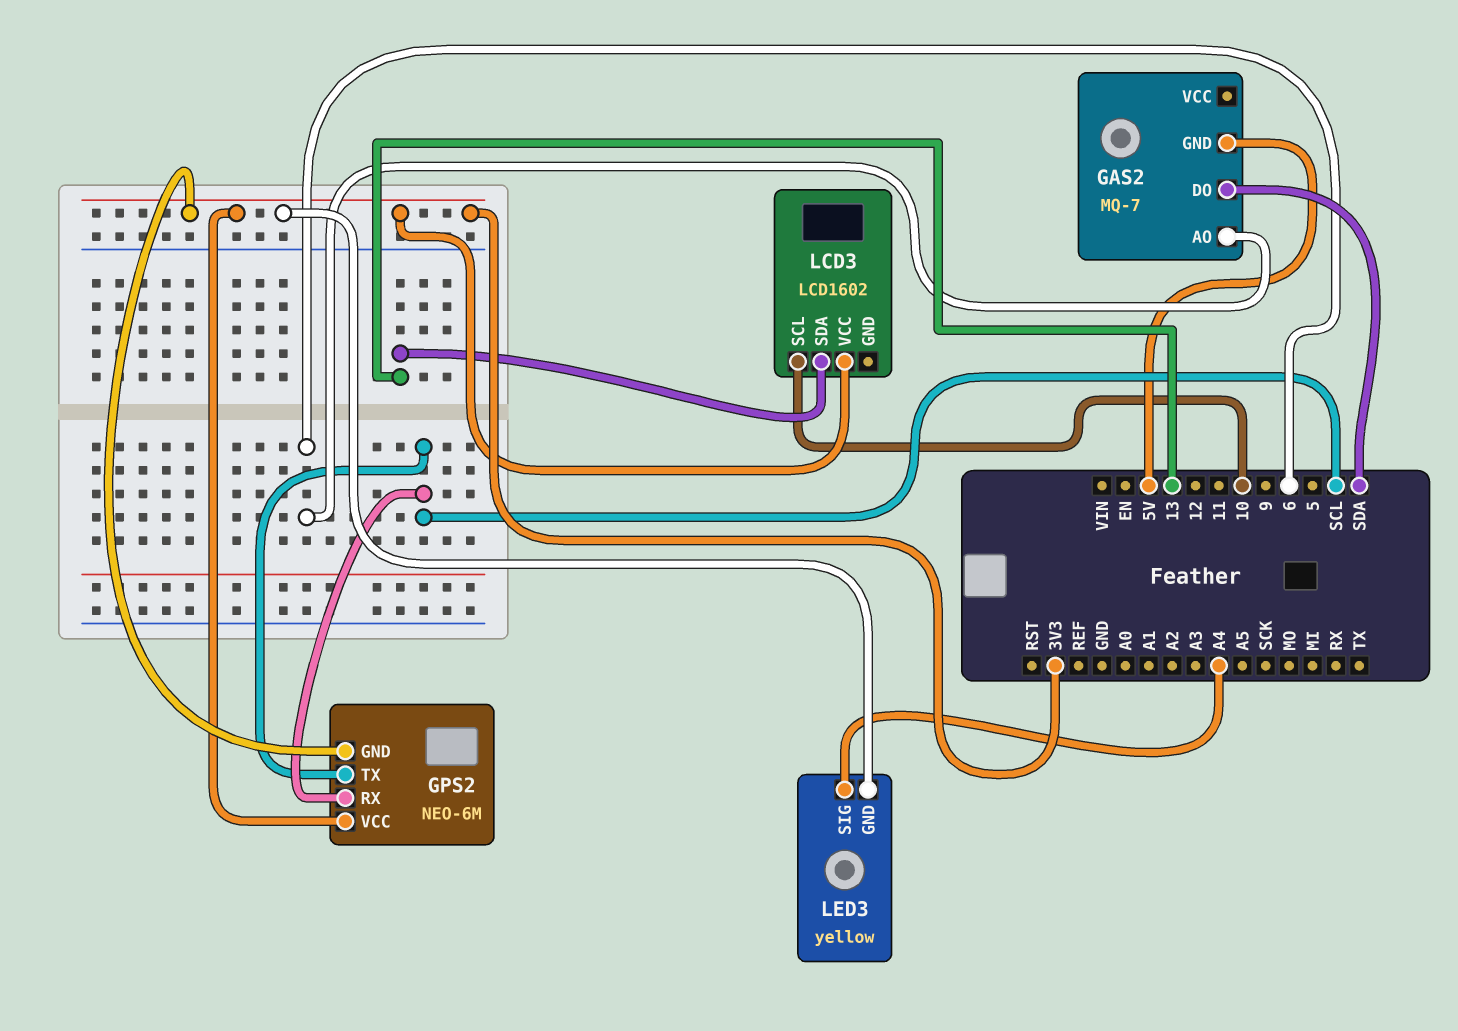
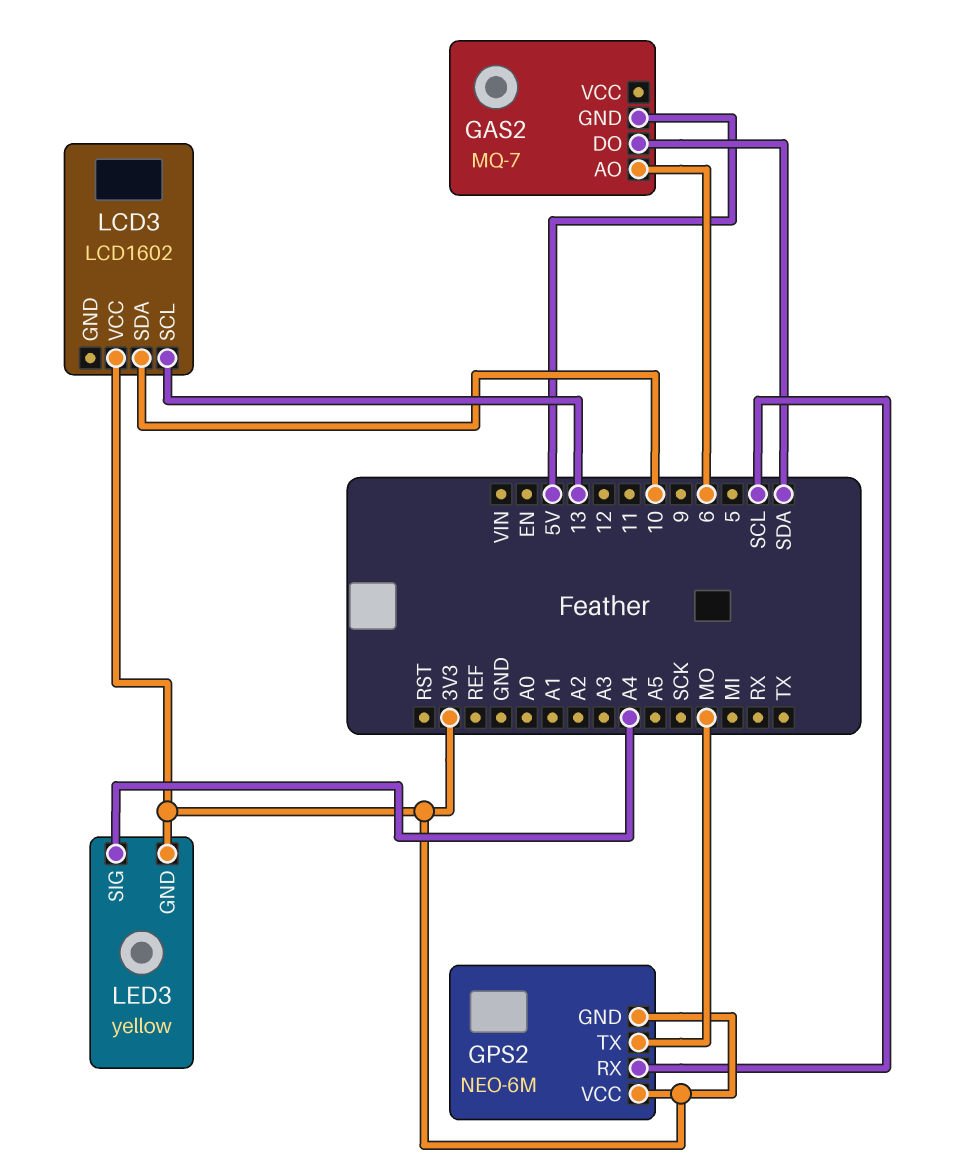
GPS2 pin TX: SCL -> MO
LCD3 pin SCL: 10 -> 13
LCD3 pin SDA: 13 -> 10

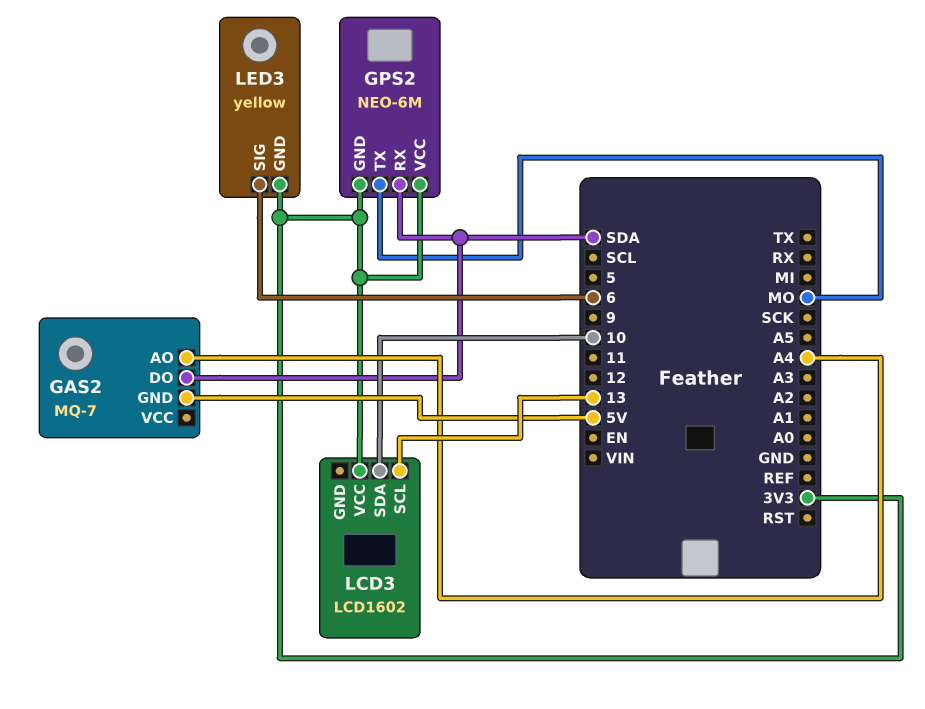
GAS2 pin AO: 6 -> A4
GPS2 pin RX: SCL -> SDA
LED3 pin SIG: A4 -> 6

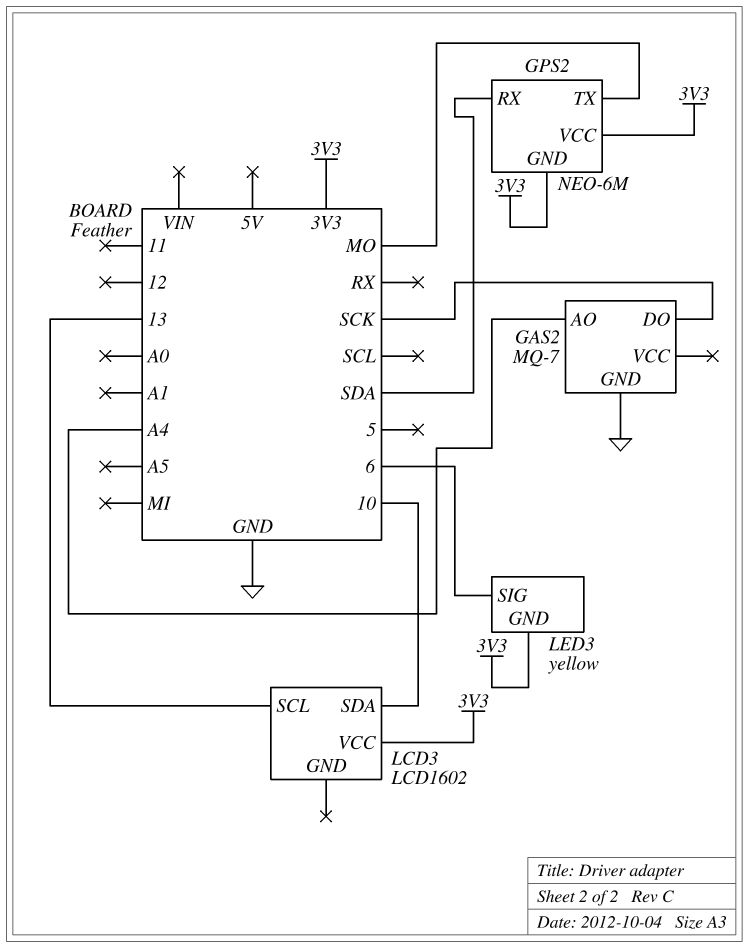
GAS2 pin DO: SDA -> SCK
GAS2 pin GND: 5V -> GND

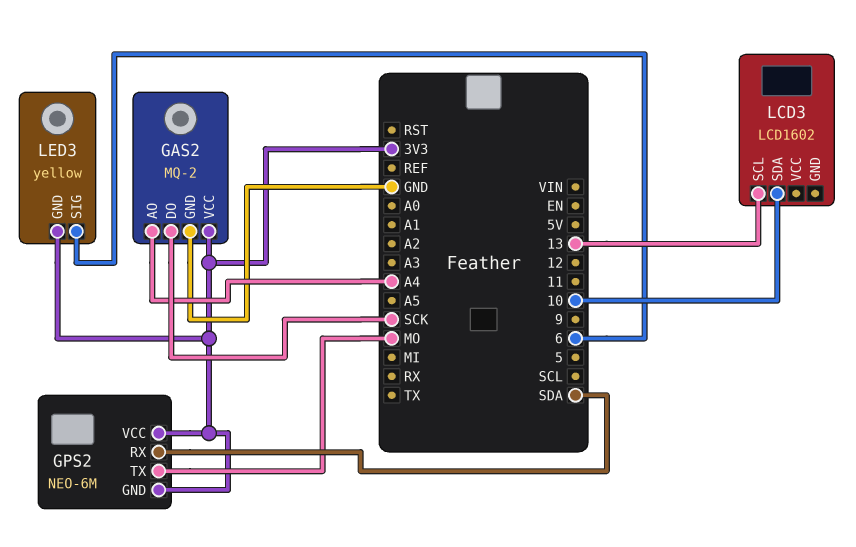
GAS2: MQ-7 -> MQ-2
GAS2 pin VCC: none -> 3V3
LCD3 pin VCC: 3V3 -> none

